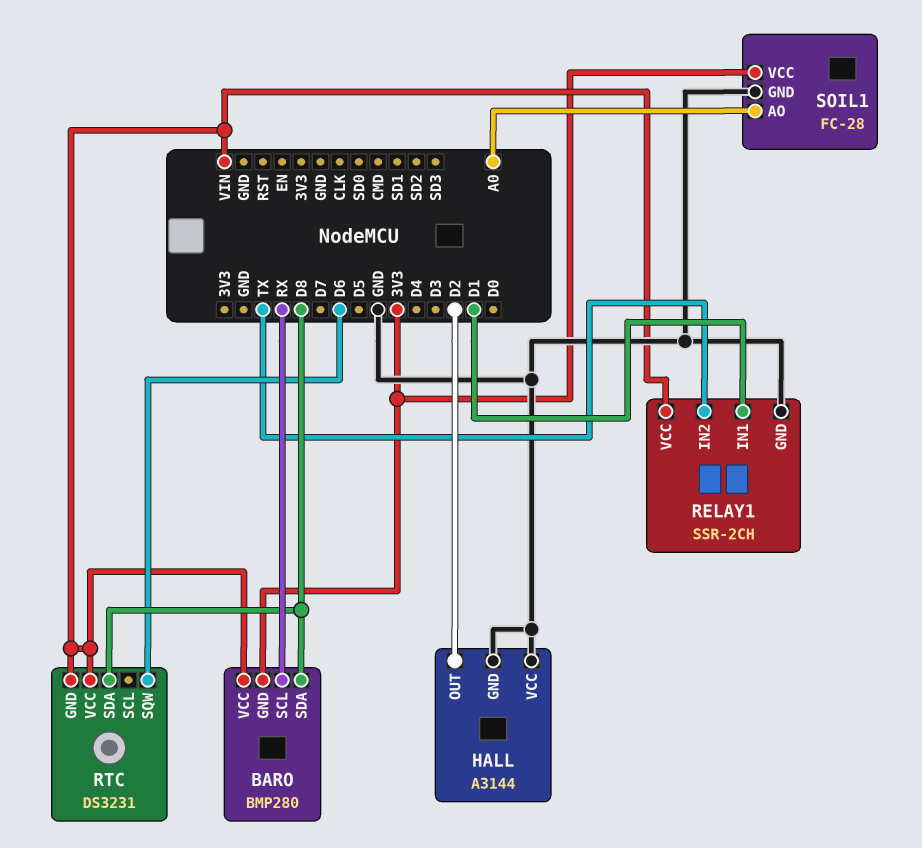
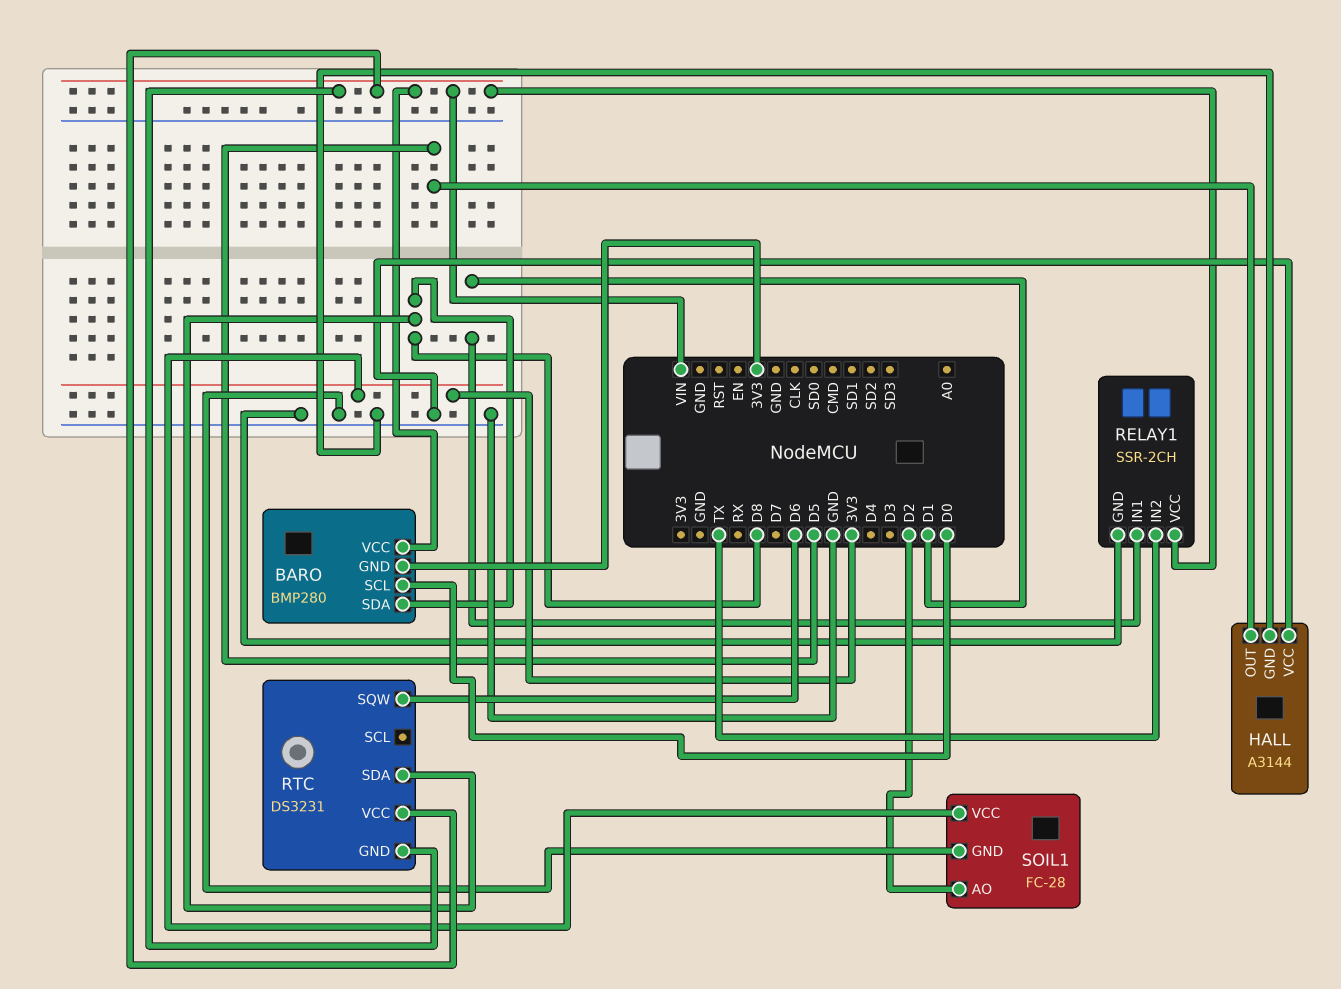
BARO pin SCL: RX -> D0
HALL pin OUT: D2 -> D5
SOIL1 pin AO: A0 -> D2

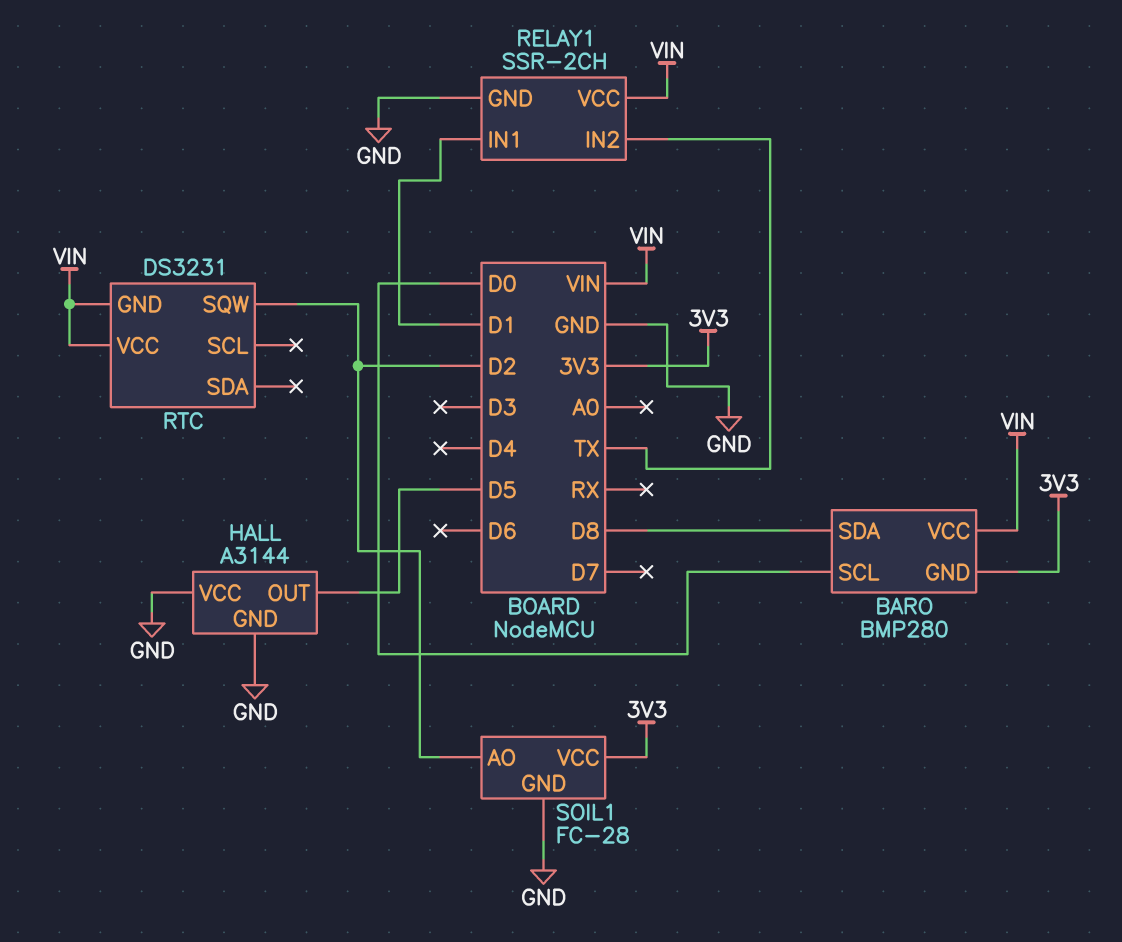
RTC pin SDA: D8 -> none
RTC pin SQW: D6 -> D2

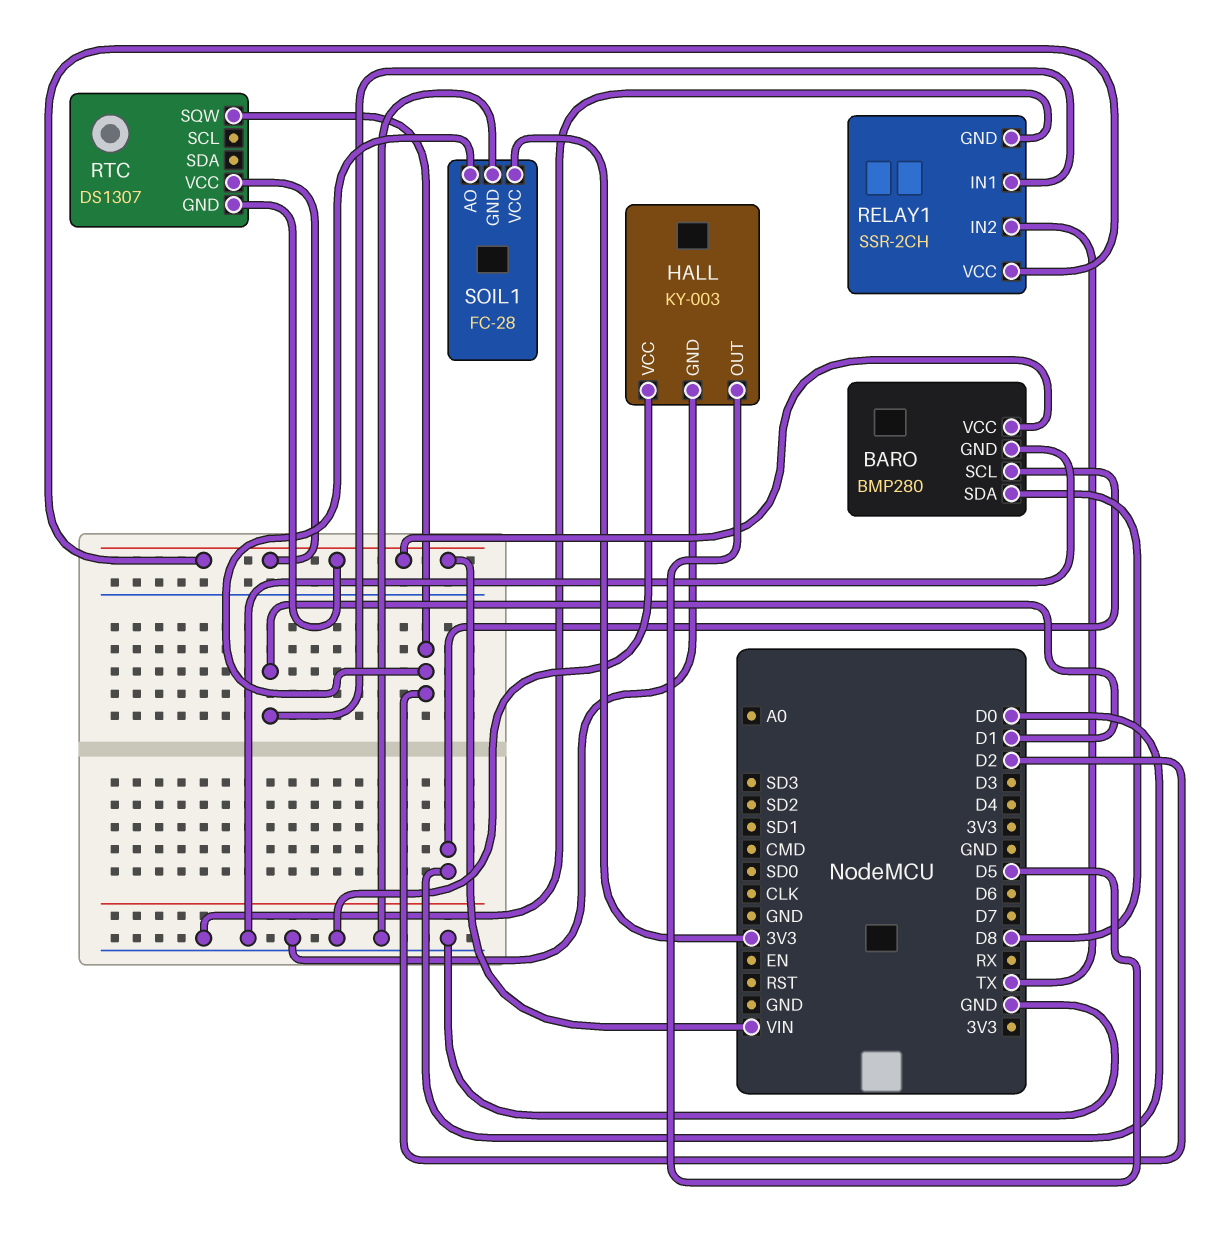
BARO pin GND: 3V3 -> GND
HALL: A3144 -> KY-003
RTC: DS3231 -> DS1307

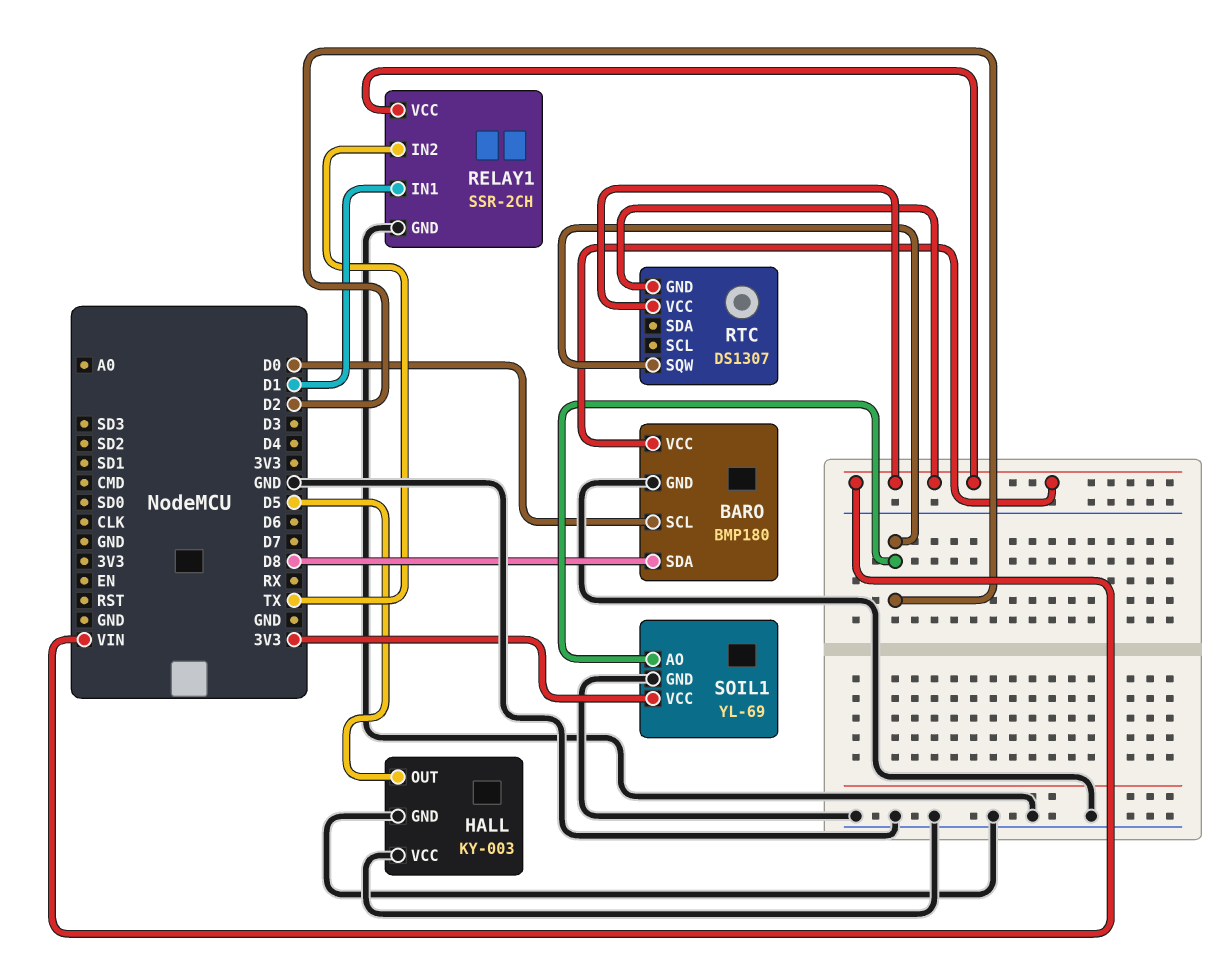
BARO: BMP280 -> BMP180
SOIL1: FC-28 -> YL-69

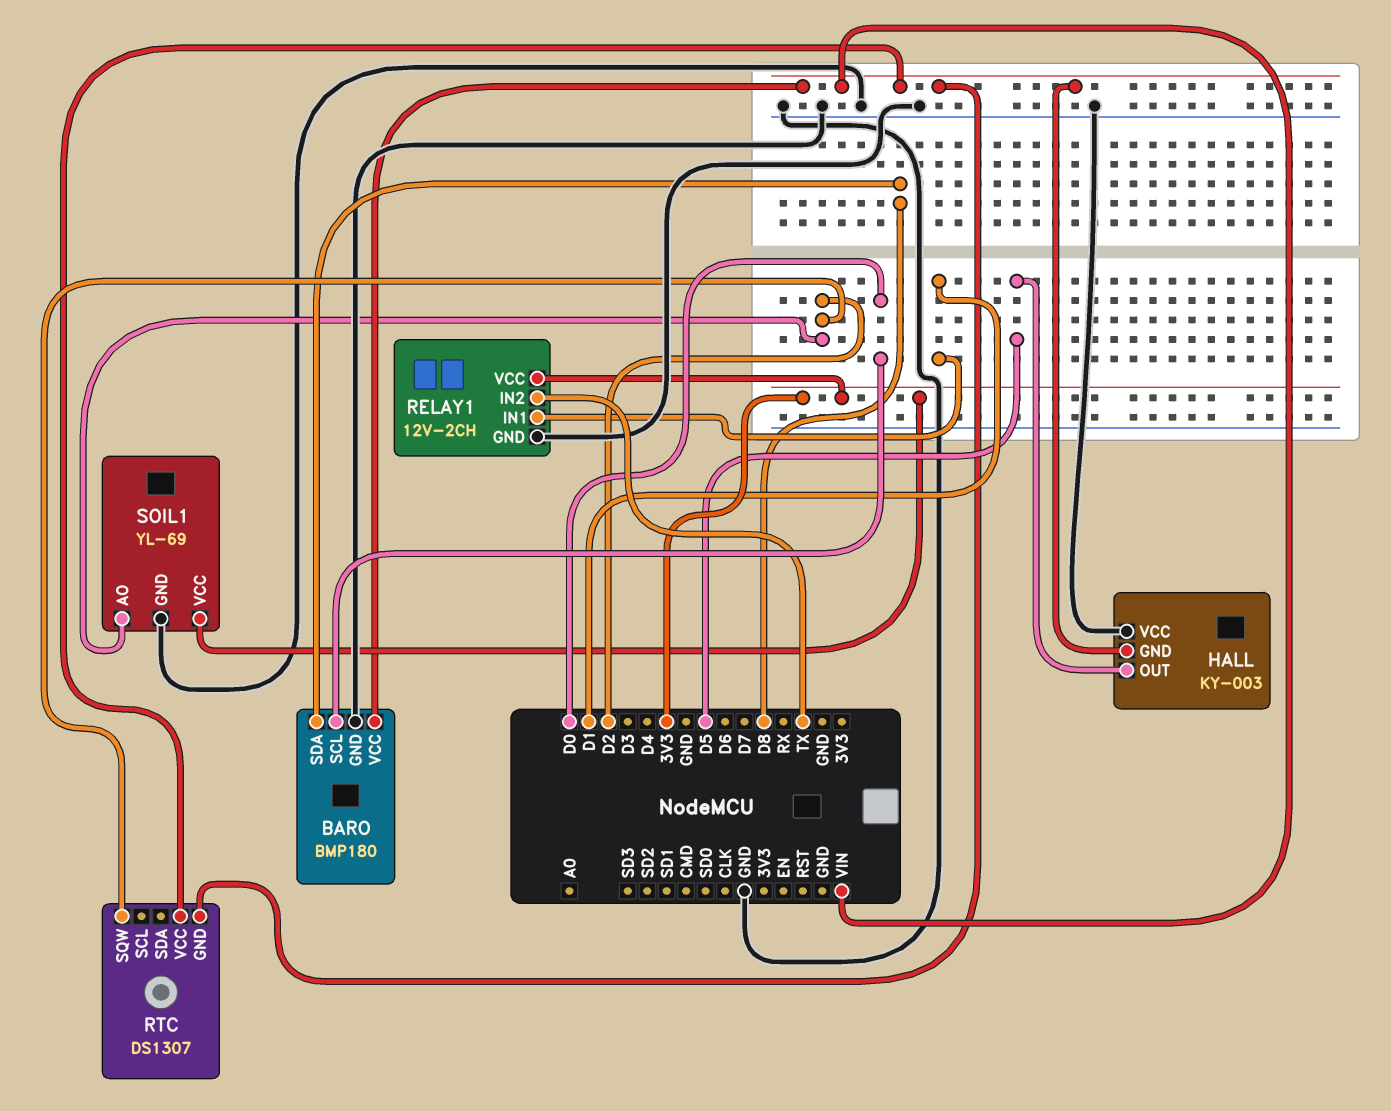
HALL pin GND: GND -> VIN
RELAY1: SSR-2CH -> 12V-2CH
RELAY1 pin VCC: VIN -> 3V3

